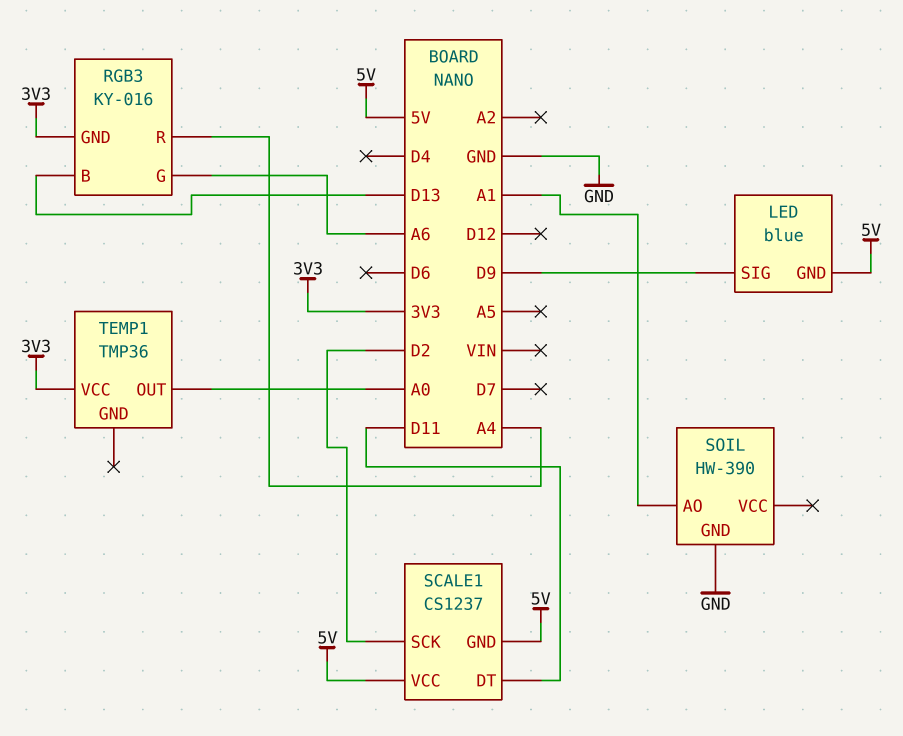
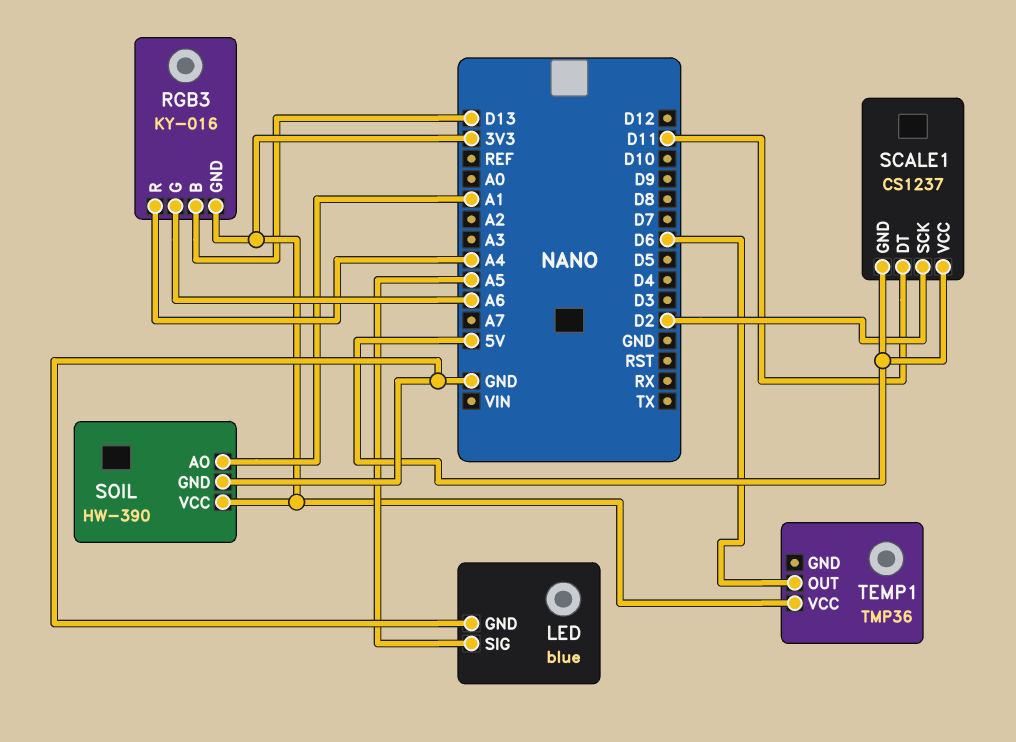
LED pin GND: 5V -> GND
LED pin SIG: D9 -> A5
SOIL pin VCC: none -> 3V3
TEMP1 pin OUT: A0 -> D6

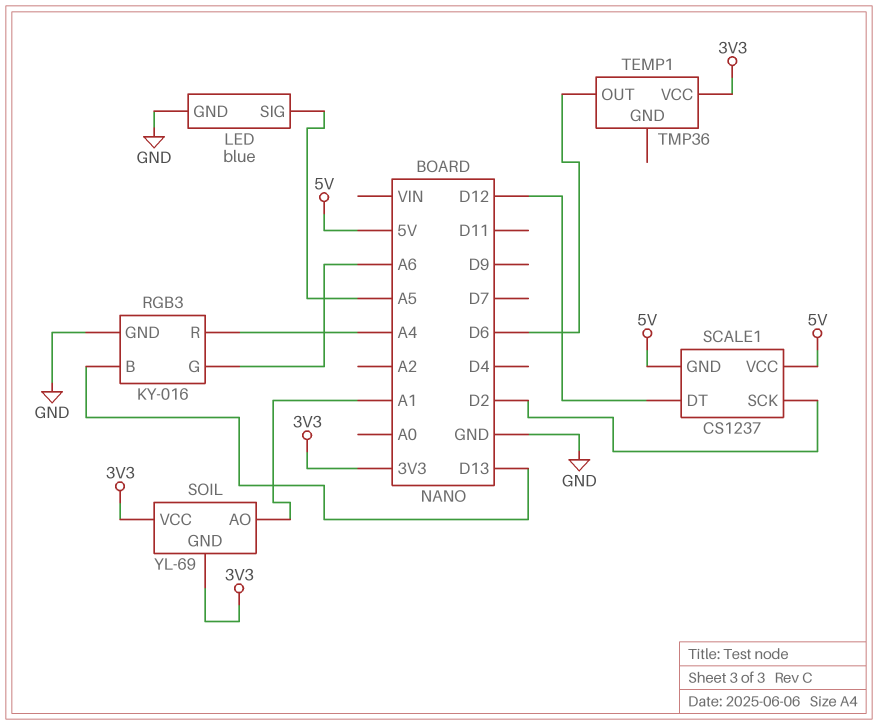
RGB3 pin GND: 3V3 -> GND
SCALE1 pin DT: D11 -> D12
SOIL: HW-390 -> YL-69
SOIL pin GND: GND -> 3V3

